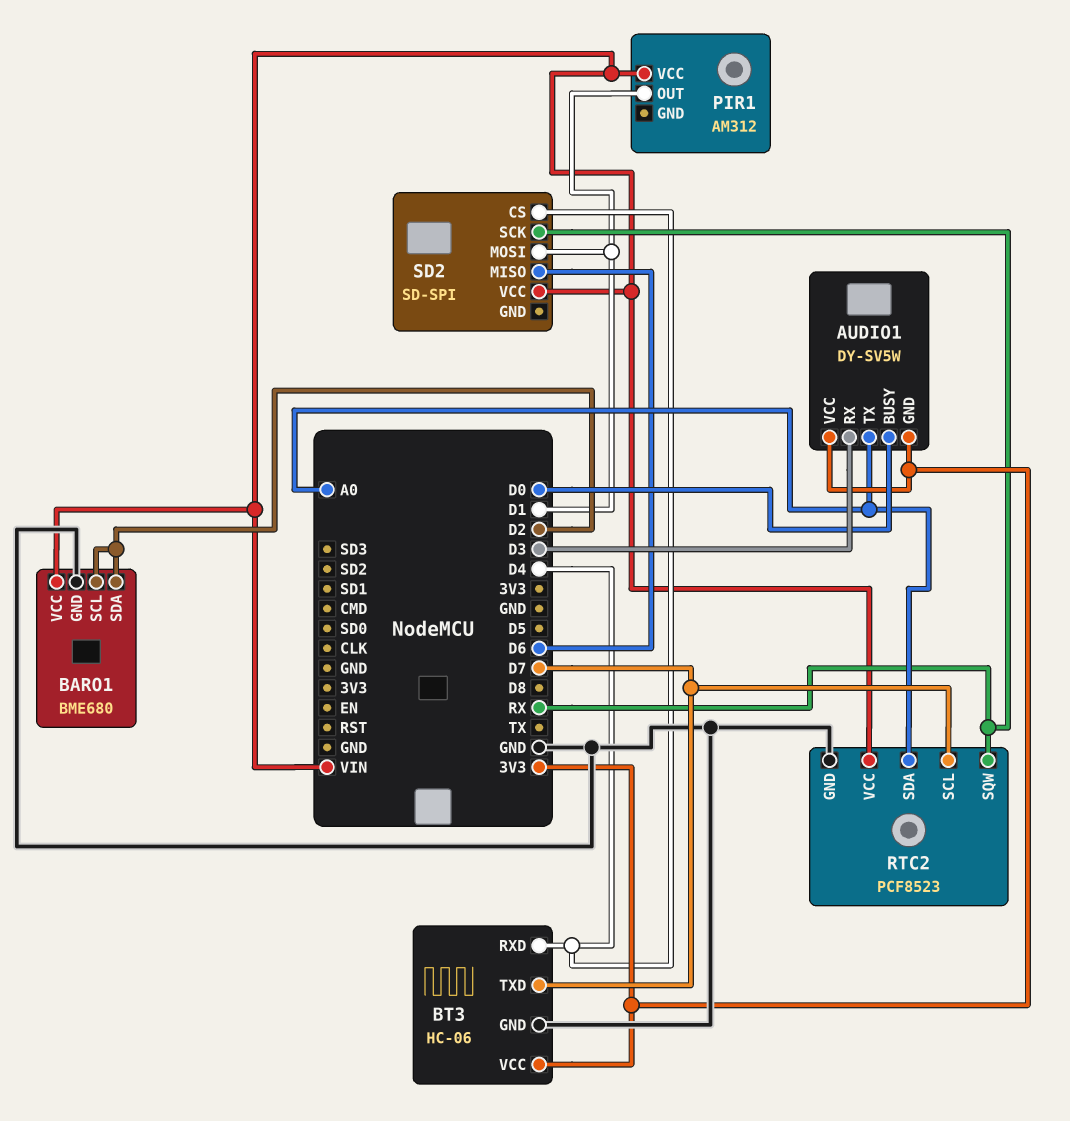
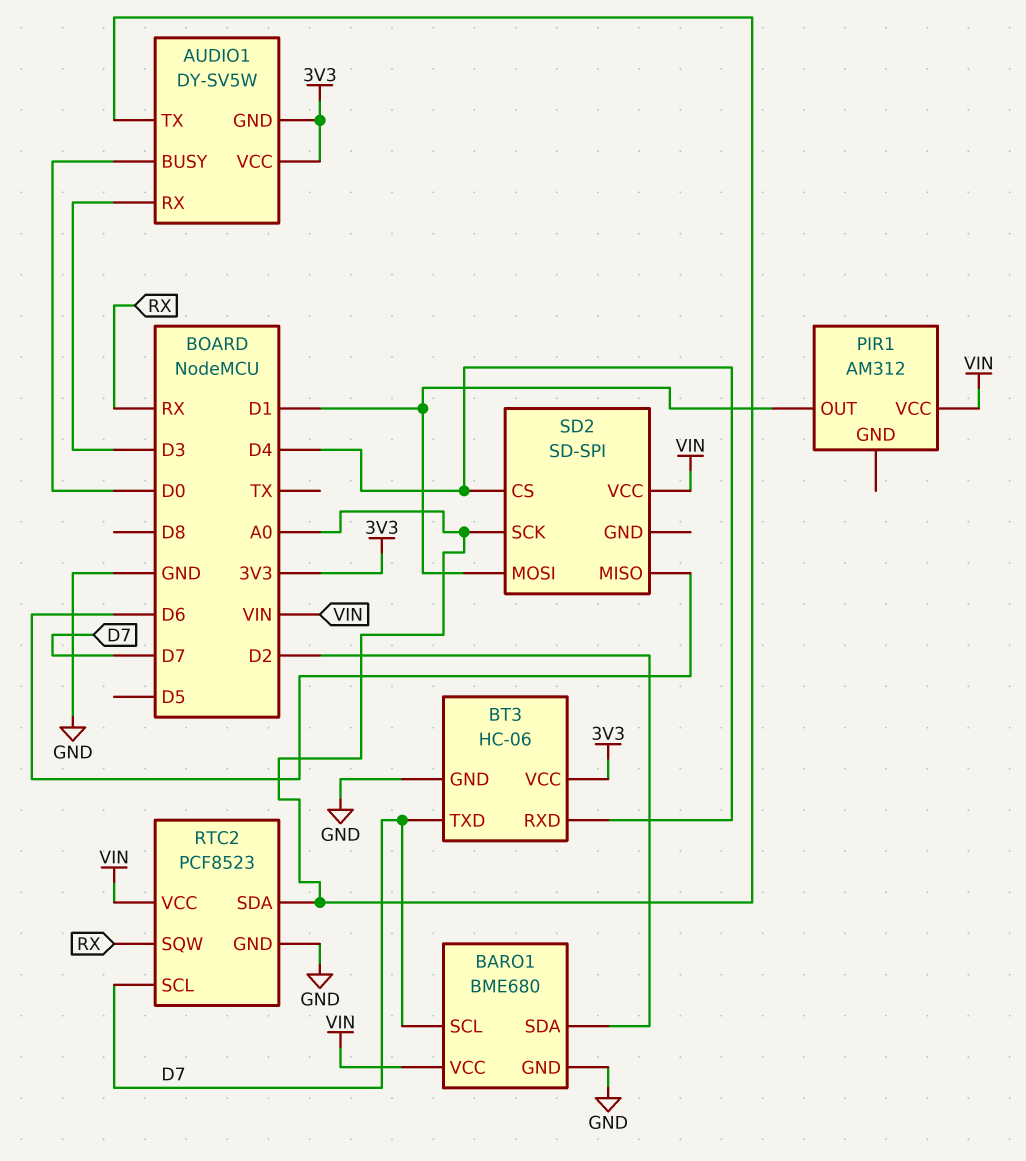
BARO1 pin SCL: D2 -> D7
SD2 pin SCK: RX -> A0

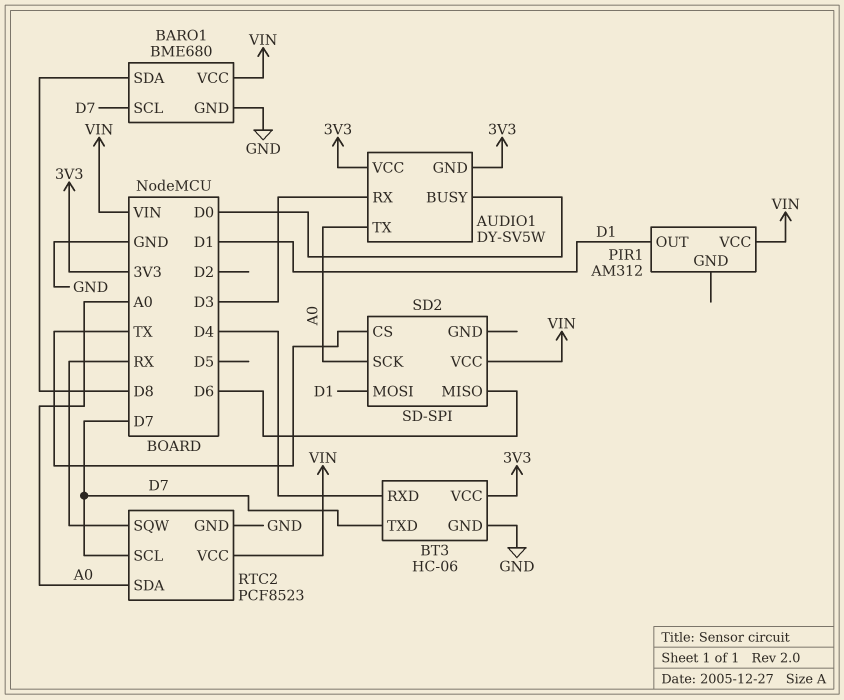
BARO1 pin SDA: D2 -> D8
SD2 pin CS: D4 -> TX

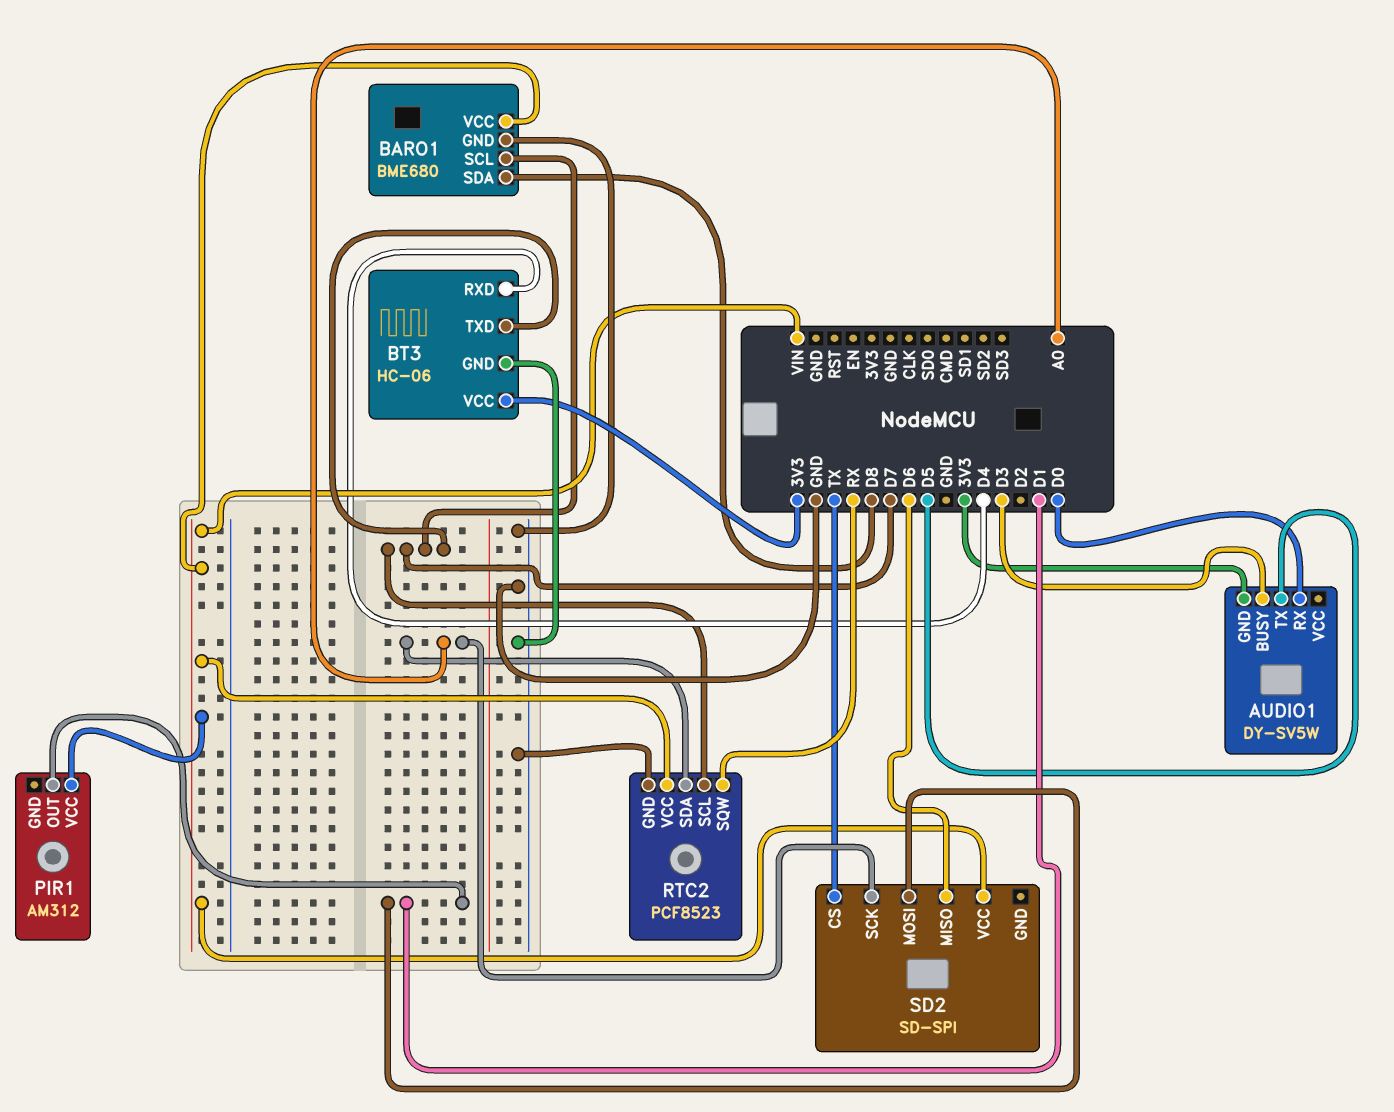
AUDIO1 pin BUSY: D0 -> D3
AUDIO1 pin RX: D3 -> D0
AUDIO1 pin TX: A0 -> D5
AUDIO1 pin VCC: 3V3 -> none

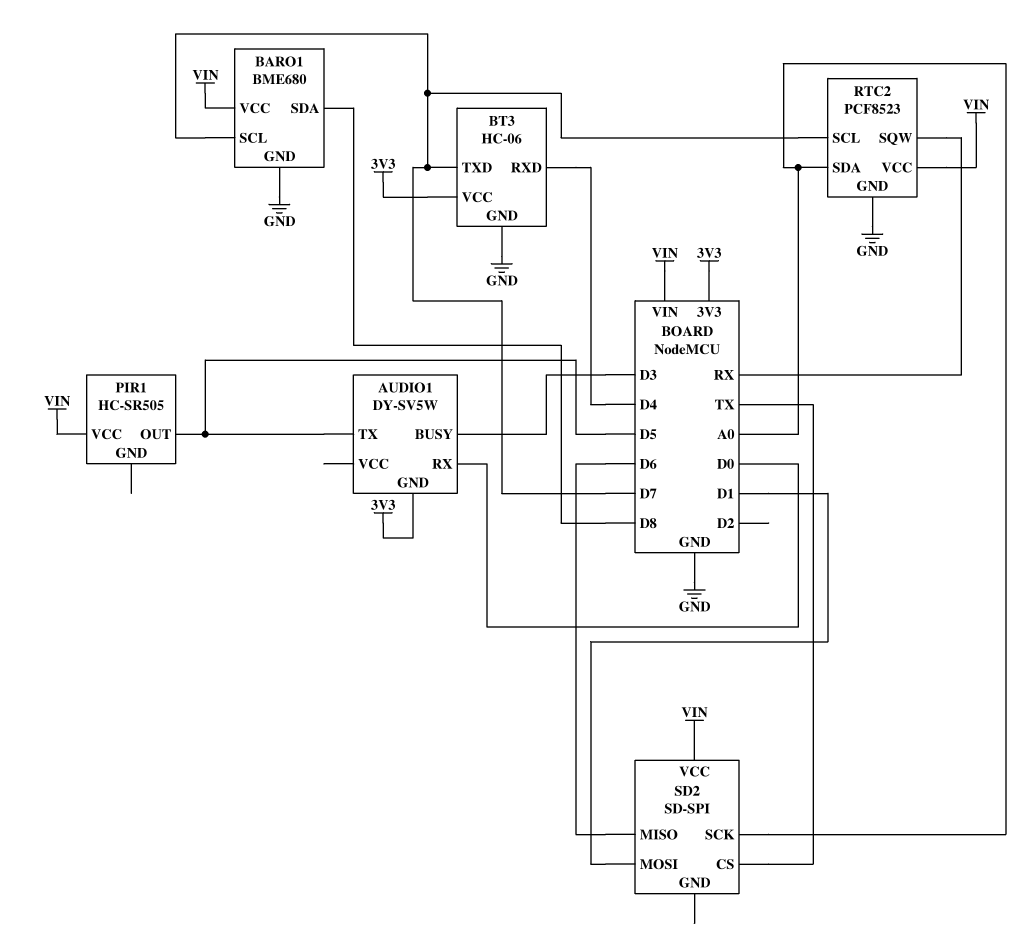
PIR1: AM312 -> HC-SR505
PIR1 pin OUT: D1 -> D5

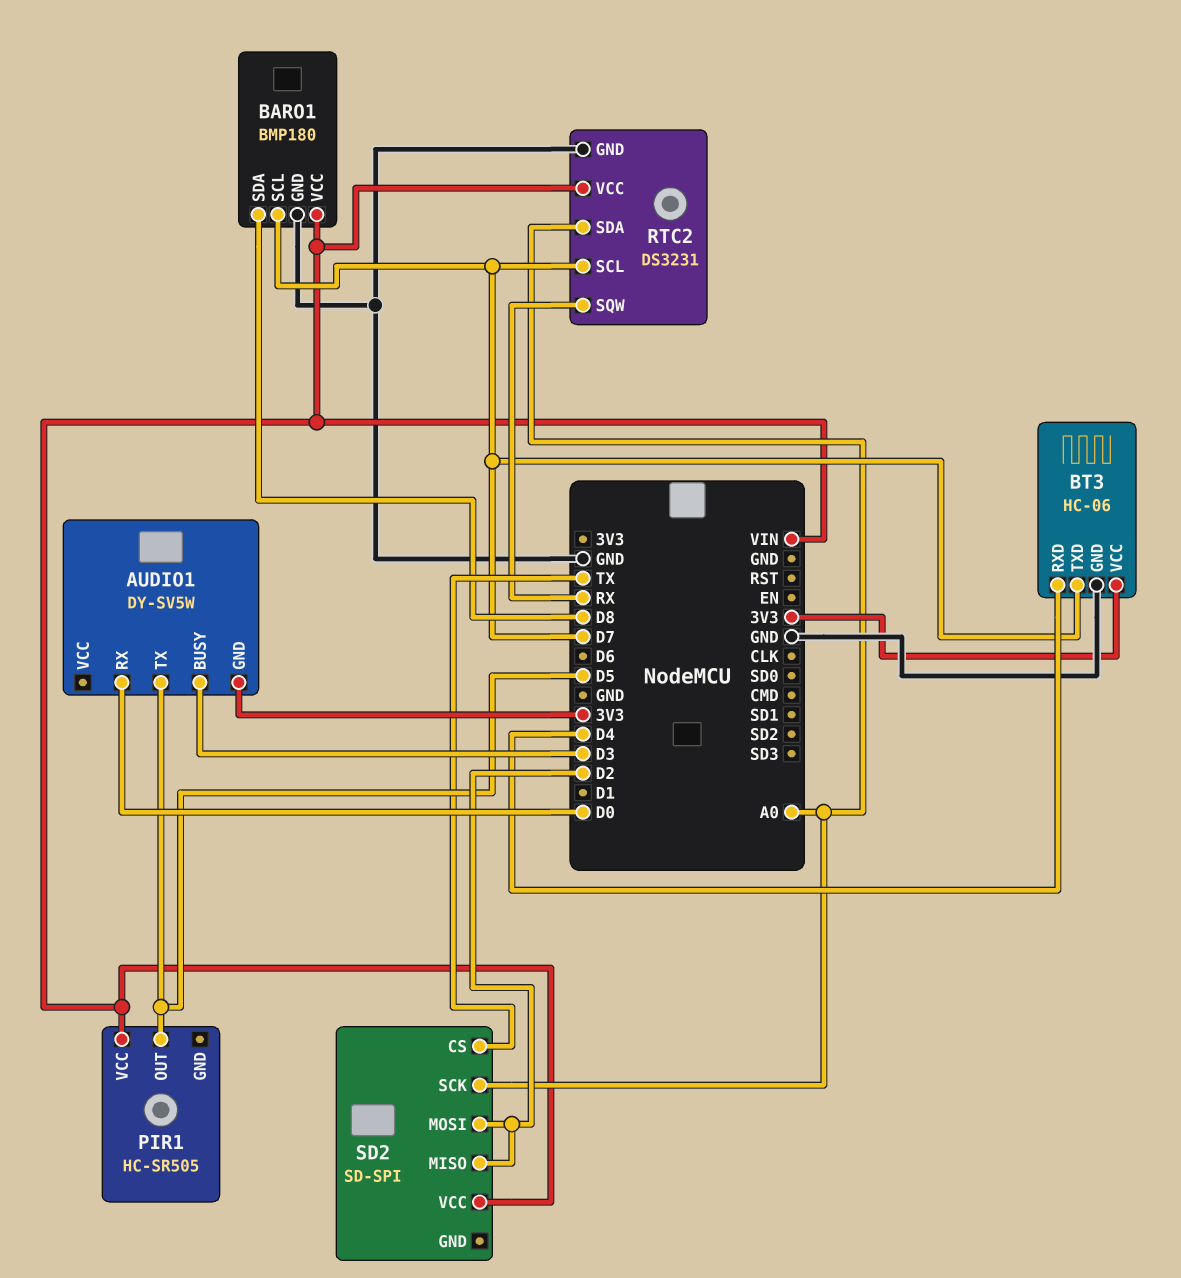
BARO1: BME680 -> BMP180
RTC2: PCF8523 -> DS3231
SD2 pin MISO: D6 -> D2
SD2 pin MOSI: D1 -> D2

